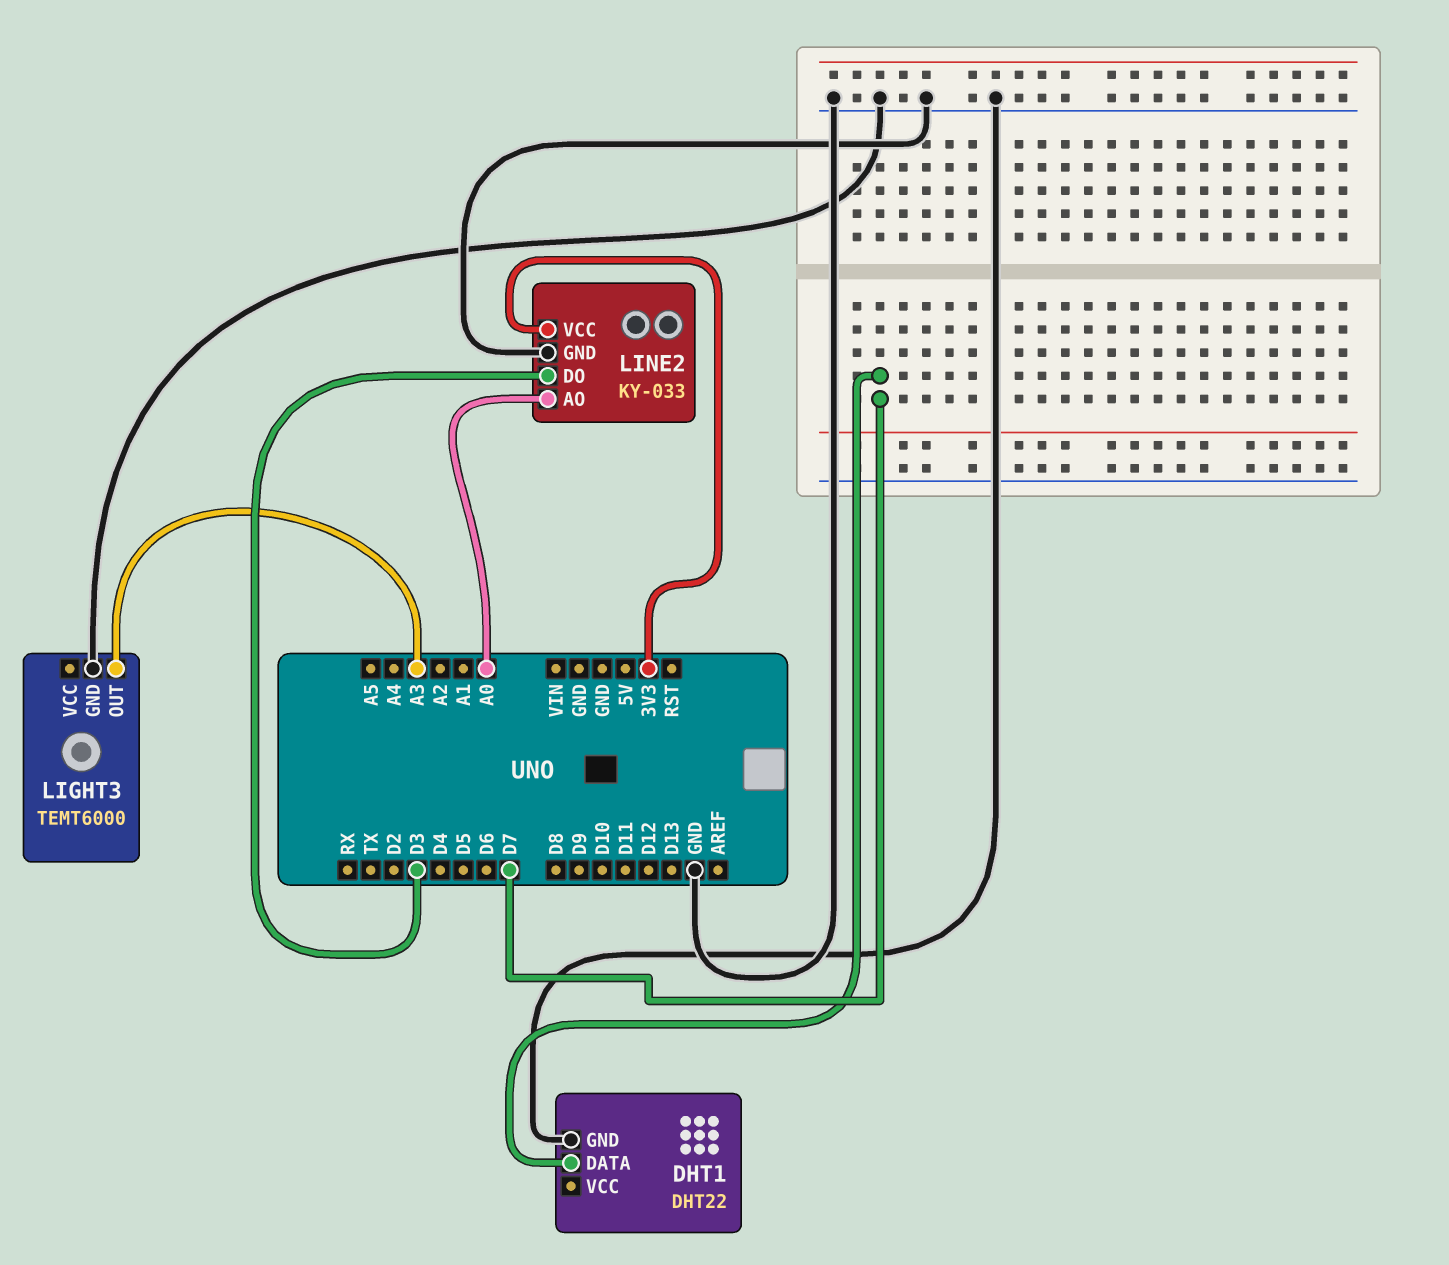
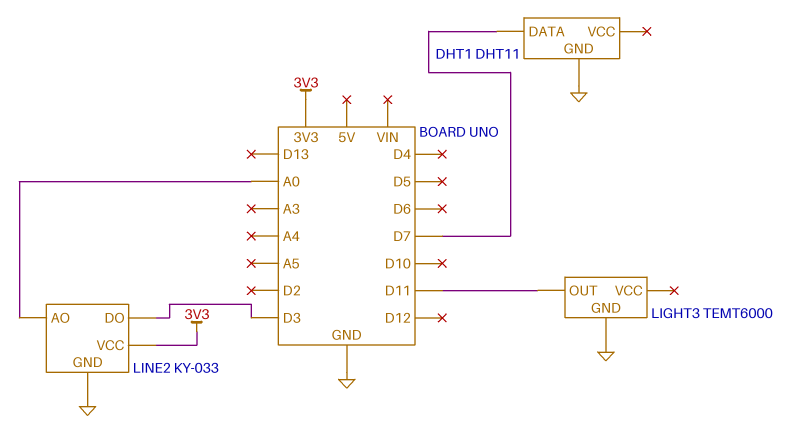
DHT1: DHT22 -> DHT11
LIGHT3 pin OUT: A3 -> D11

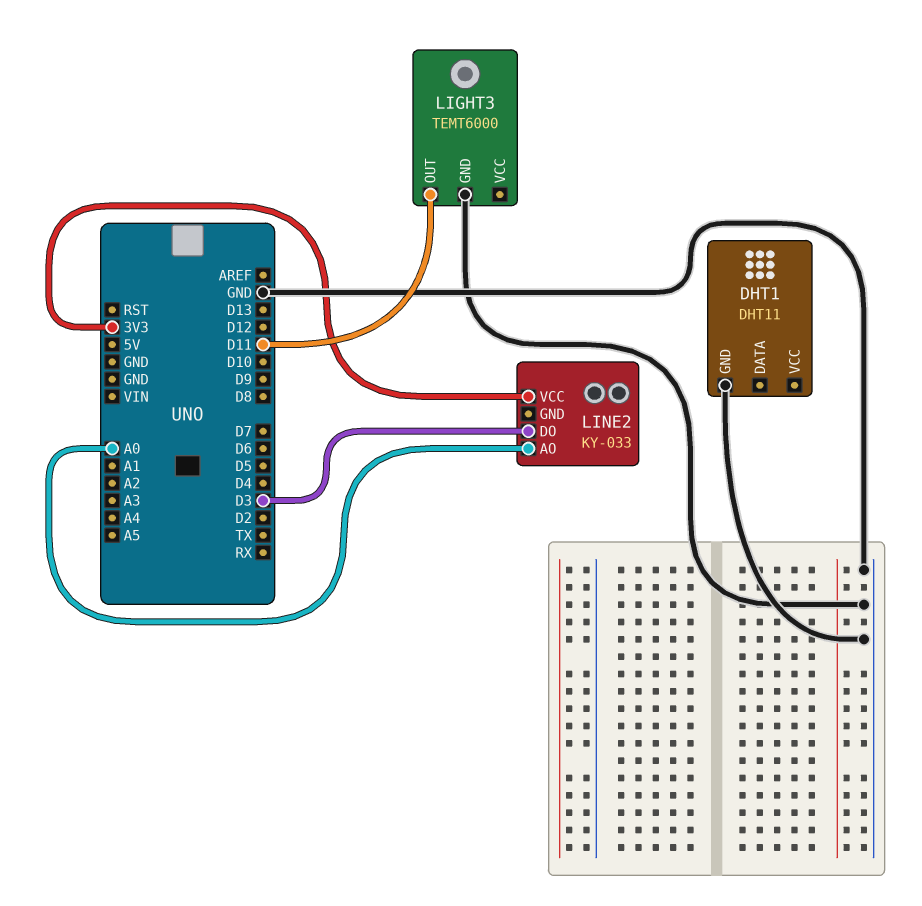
DHT1 pin DATA: D7 -> none
LINE2 pin GND: GND -> none

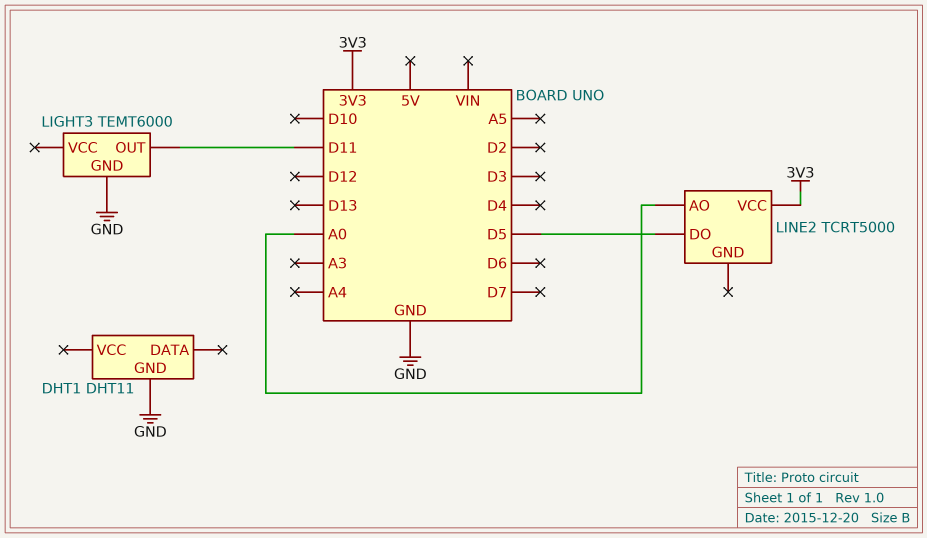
LINE2: KY-033 -> TCRT5000
LINE2 pin DO: D3 -> D5

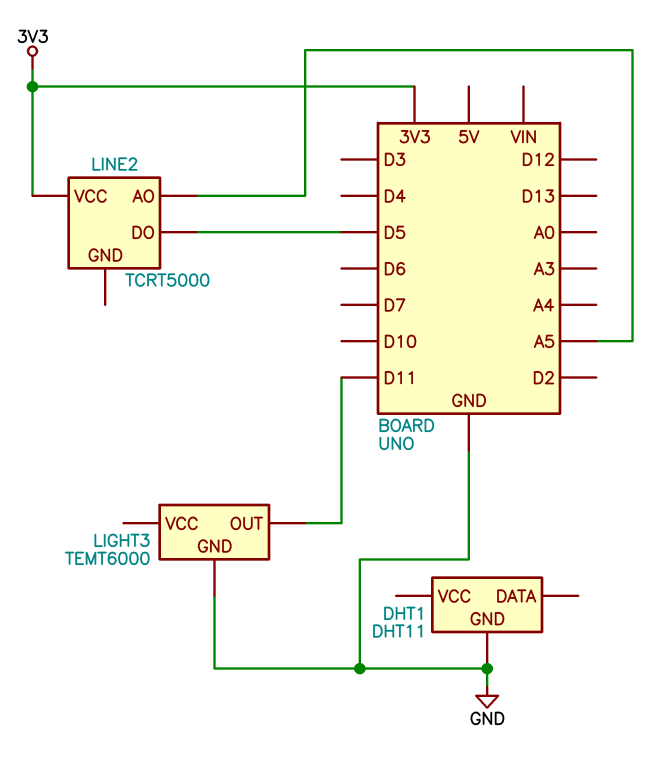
LINE2 pin AO: A0 -> A5

